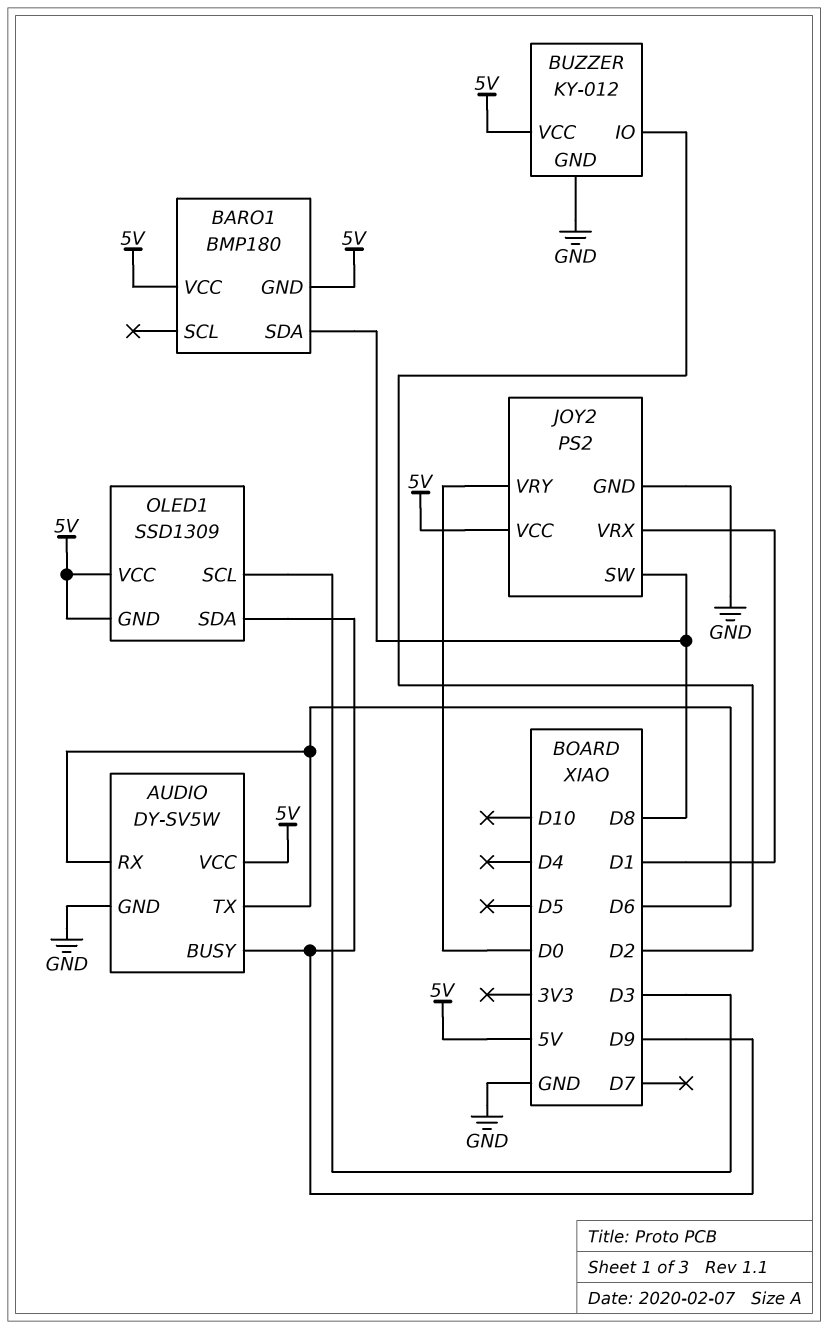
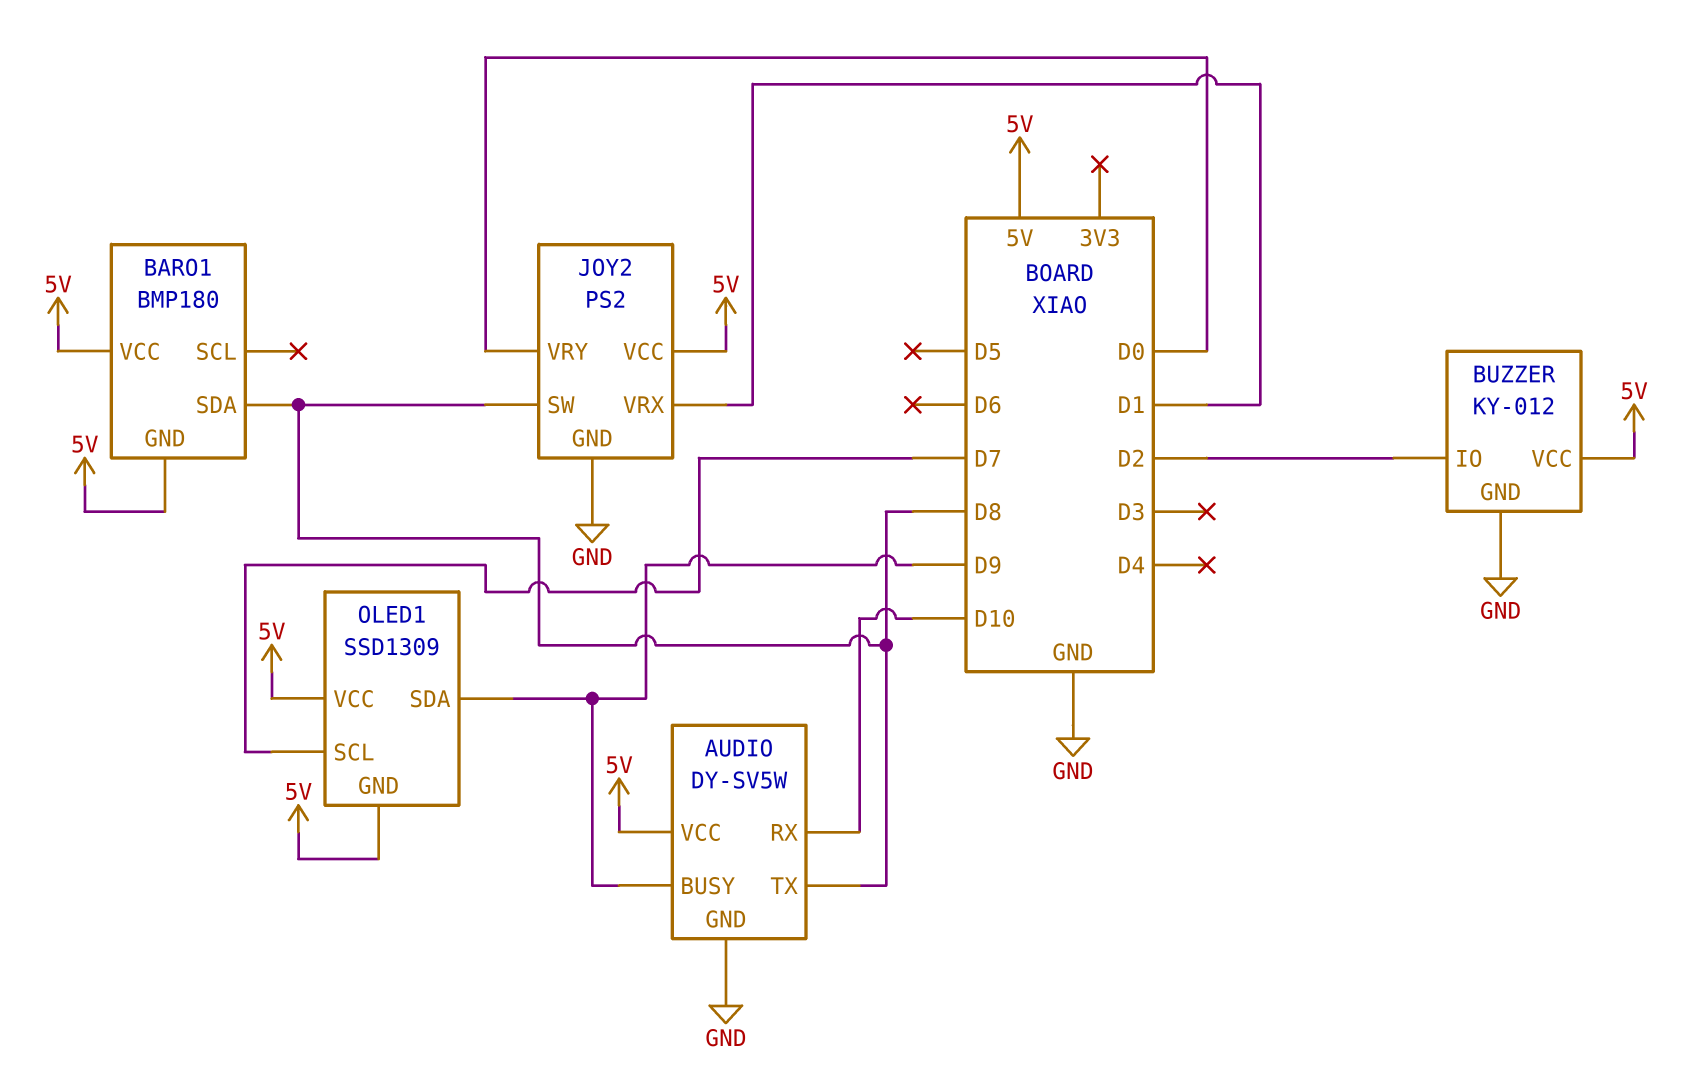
AUDIO pin RX: D6 -> D10
AUDIO pin TX: D6 -> D8
OLED1 pin SCL: D3 -> D7

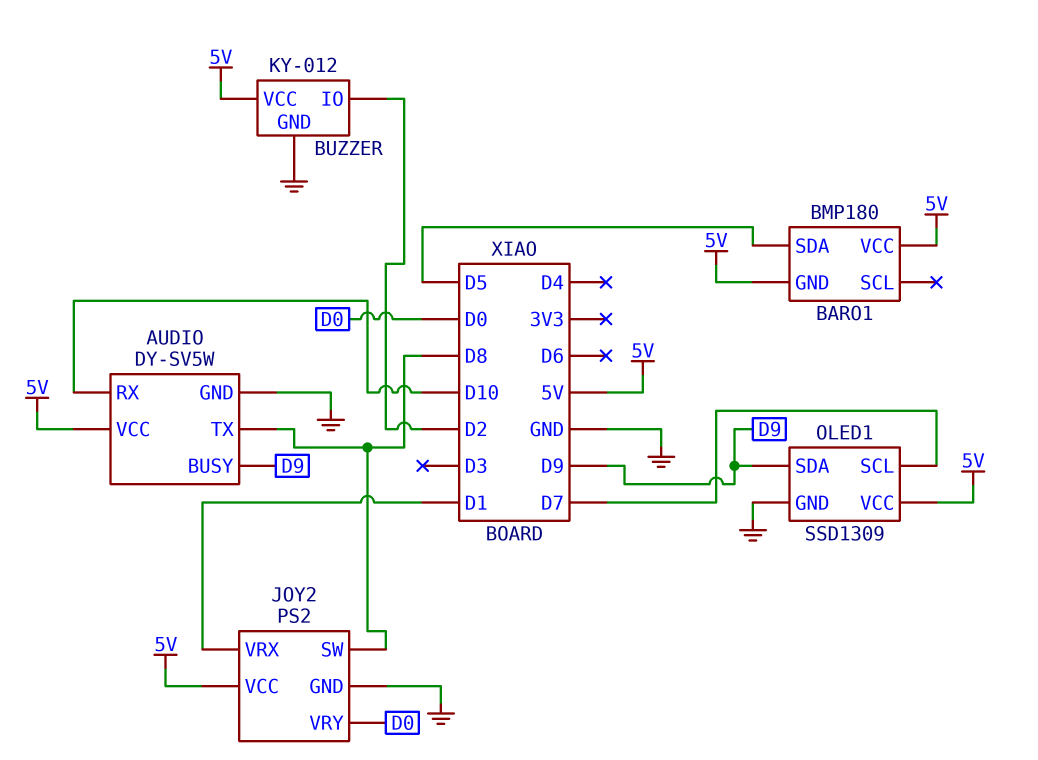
BARO1 pin SDA: D8 -> D5
OLED1 pin GND: 5V -> GND

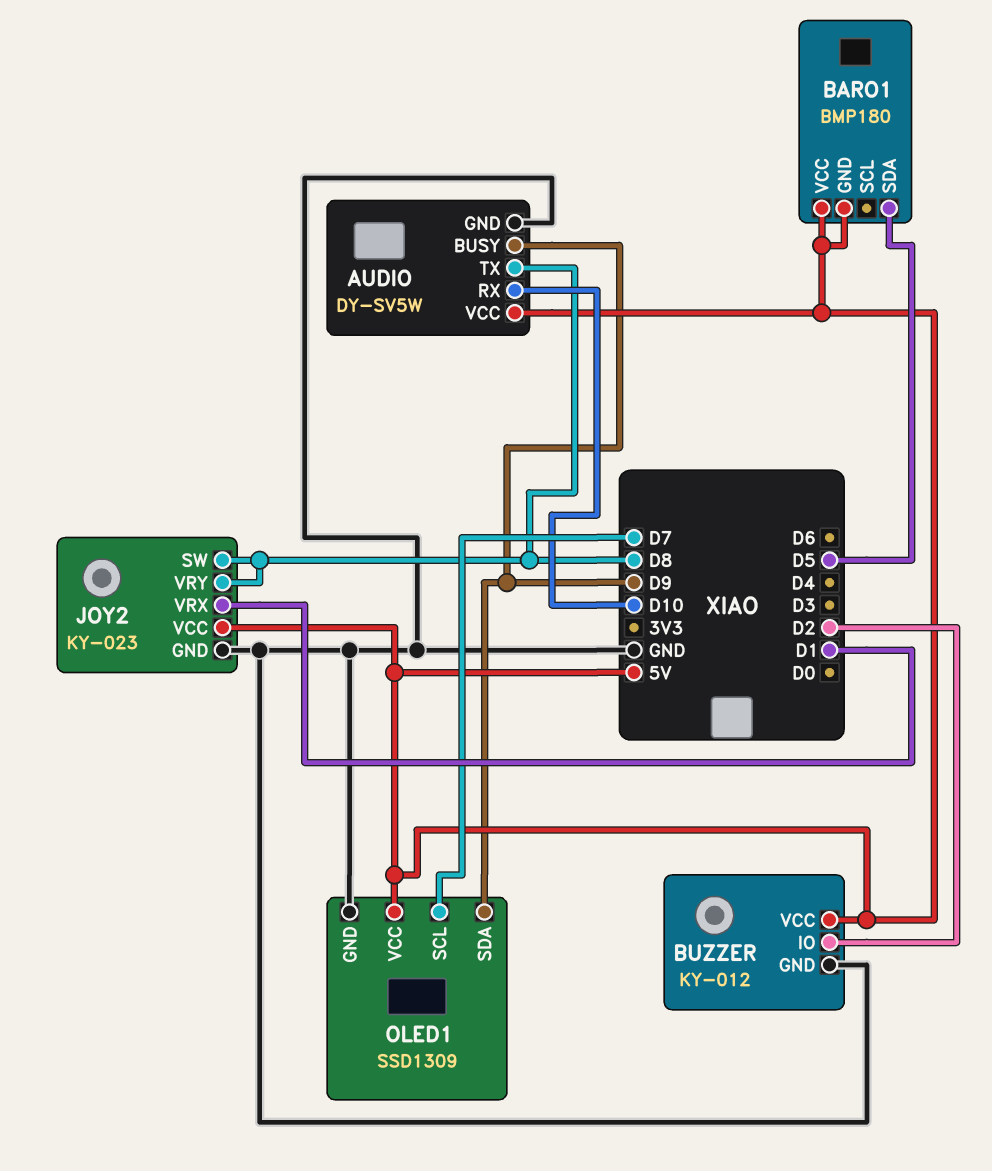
JOY2: PS2 -> KY-023
JOY2 pin VRY: D0 -> D8

